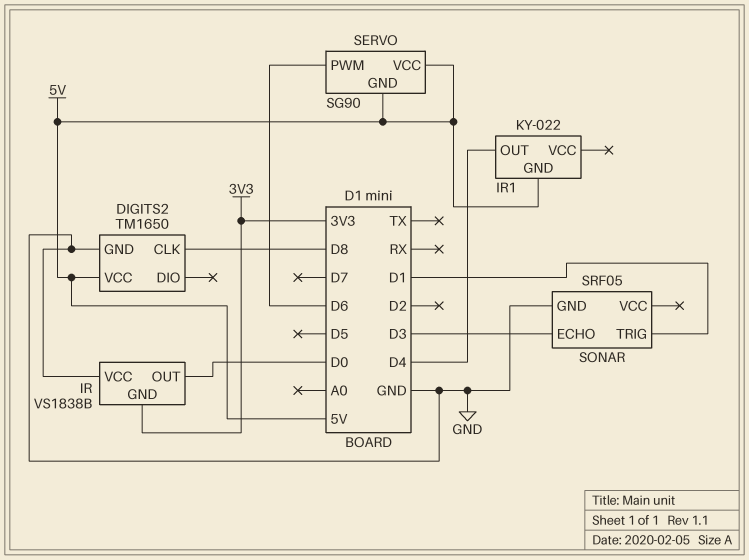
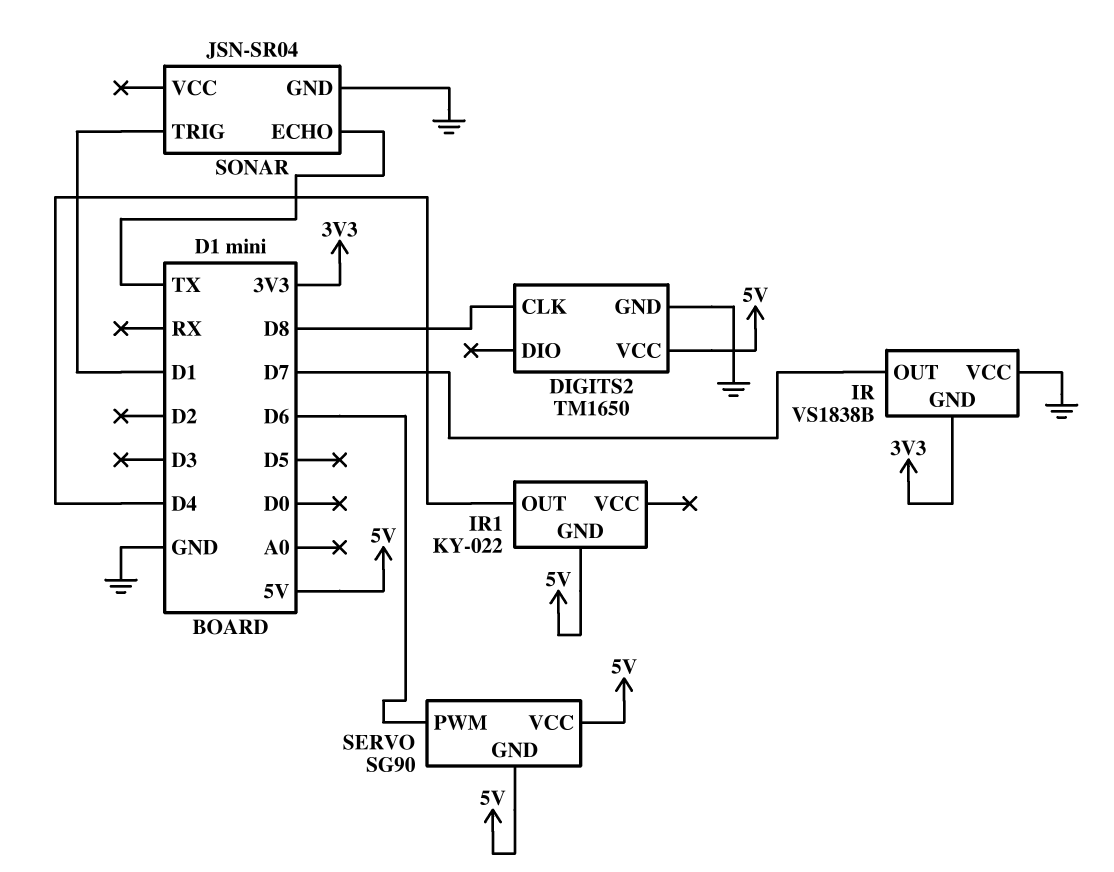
IR pin OUT: D0 -> D7
SONAR: SRF05 -> JSN-SR04
SONAR pin ECHO: D3 -> TX

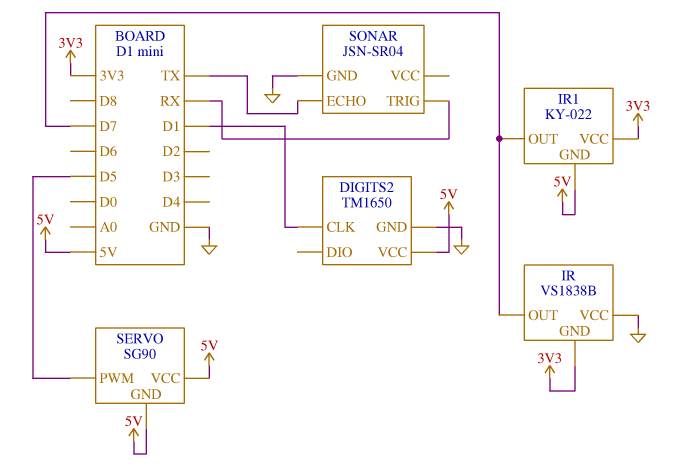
DIGITS2 pin CLK: D8 -> D1
IR1 pin OUT: D4 -> D7
IR1 pin VCC: none -> 3V3
SERVO pin PWM: D6 -> D5
SONAR pin TRIG: D1 -> RX

